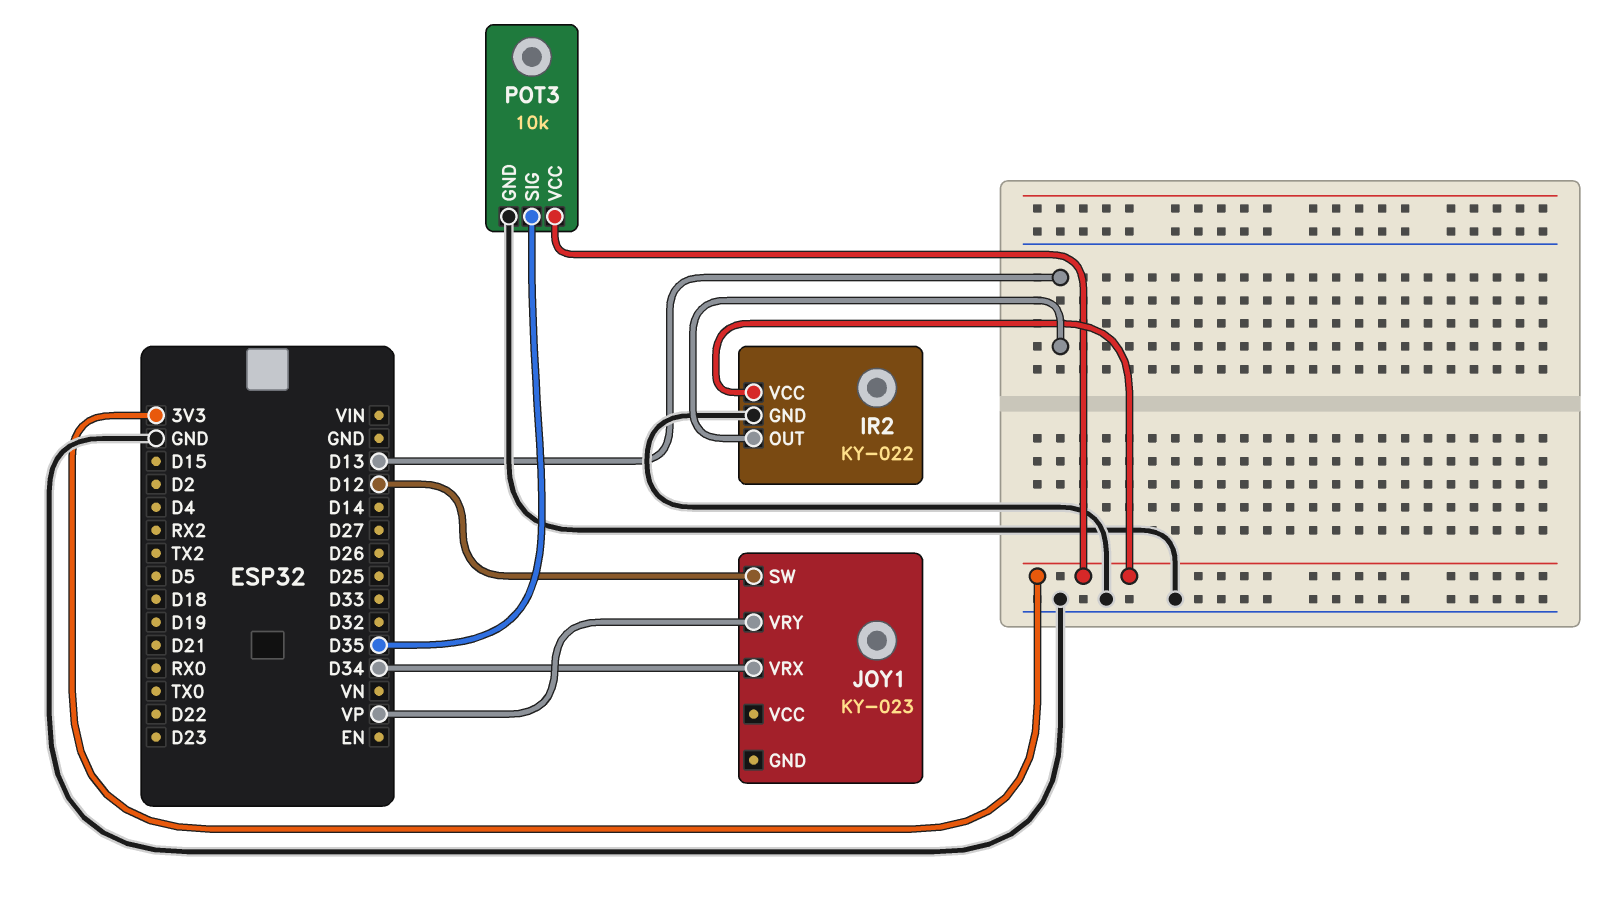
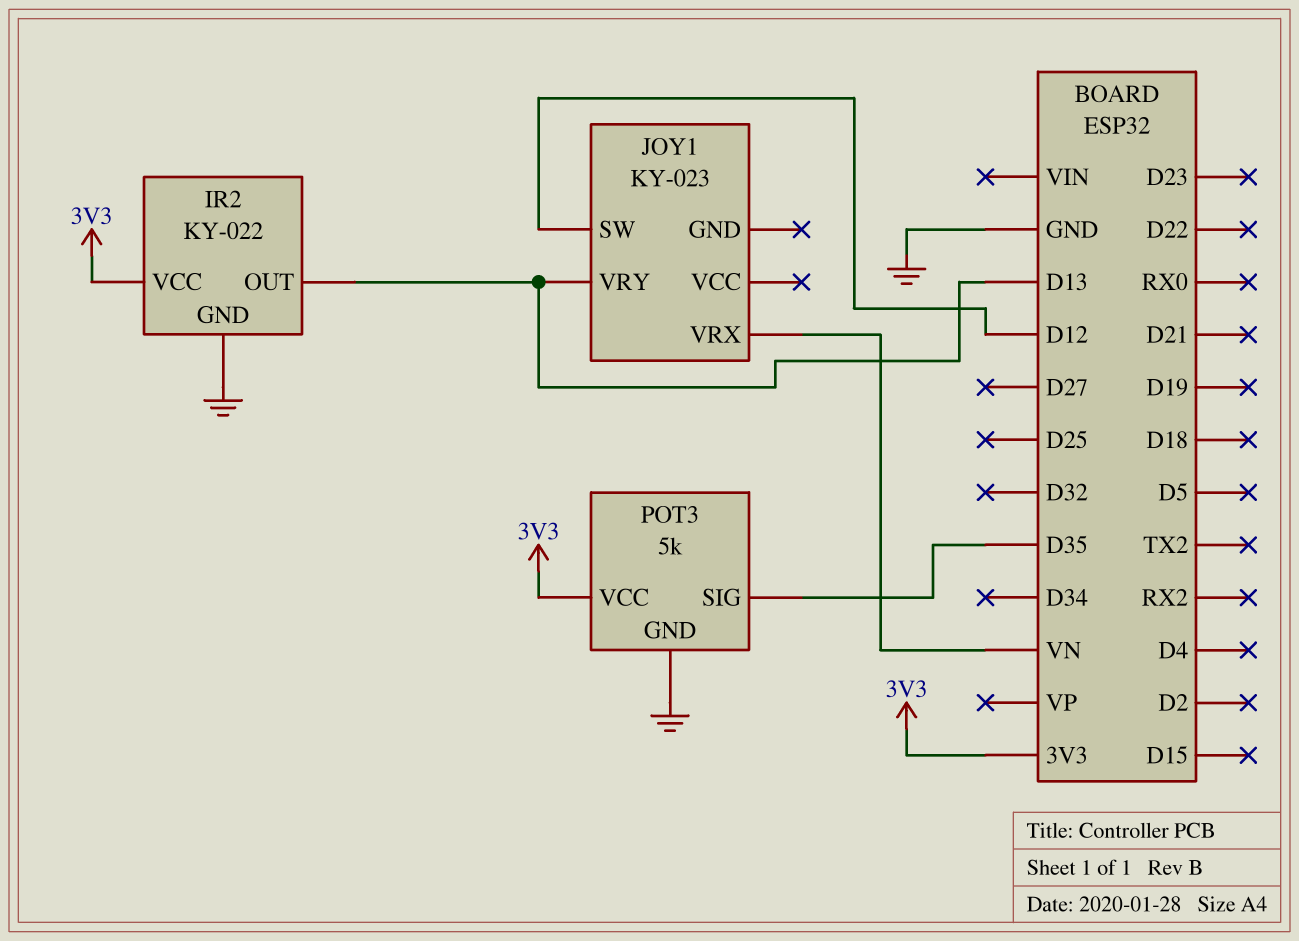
JOY1 pin VRX: D34 -> VN
JOY1 pin VRY: VP -> D13
POT3: 10k -> 5k

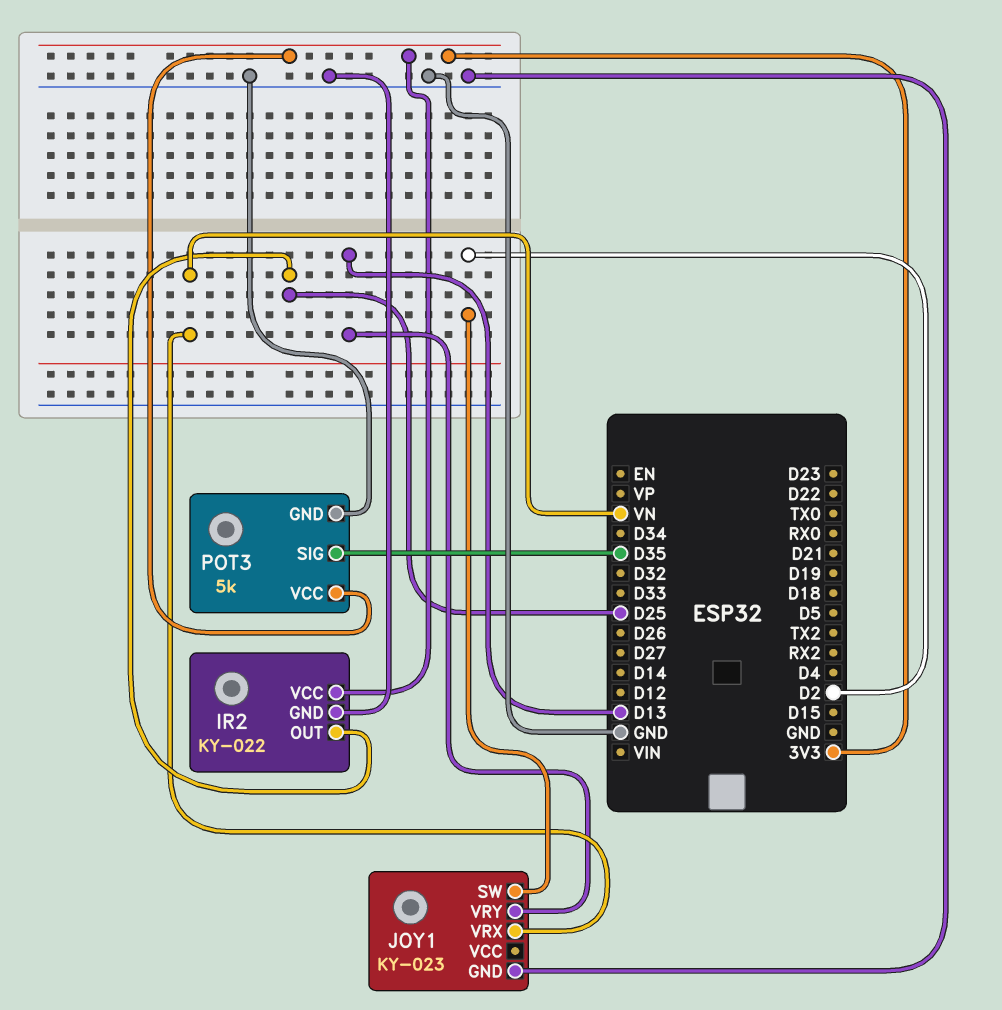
IR2 pin OUT: D13 -> D25
JOY1 pin GND: none -> GND
JOY1 pin SW: D12 -> D2

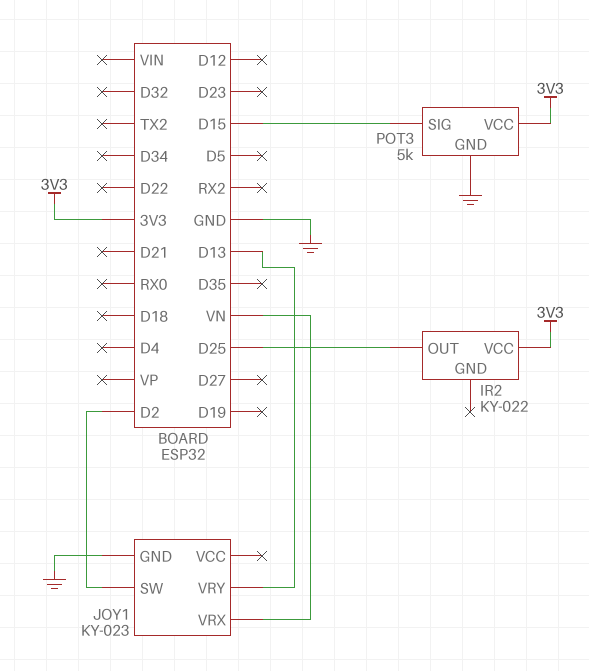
IR2 pin GND: GND -> none
POT3 pin SIG: D35 -> D15

